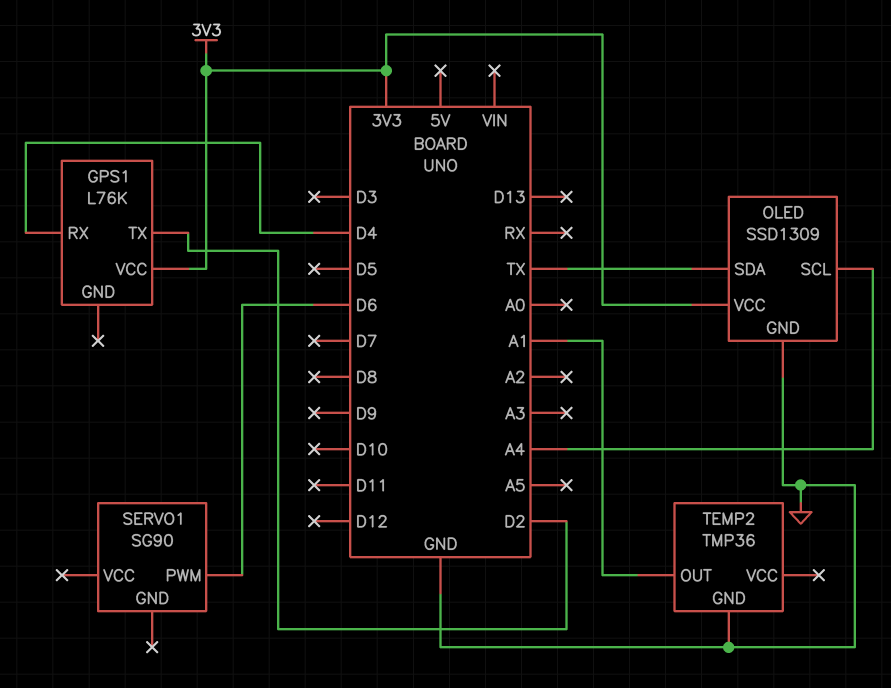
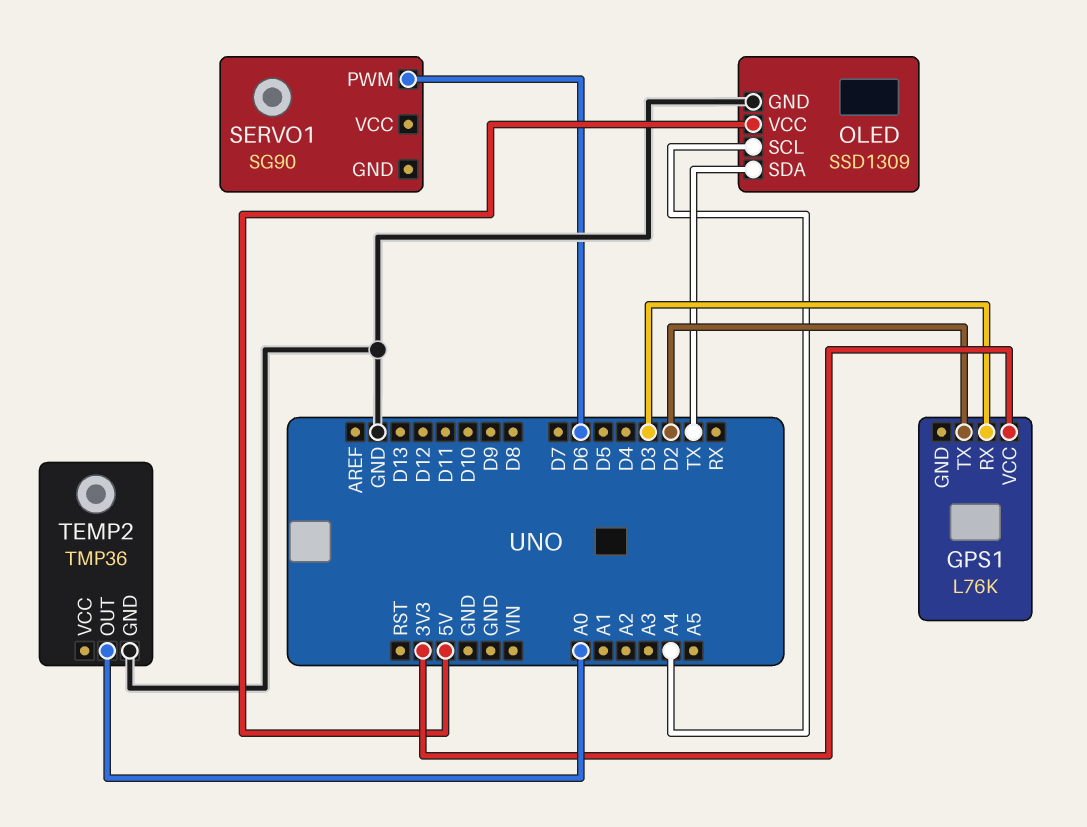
GPS1 pin RX: D4 -> D3
OLED pin VCC: 3V3 -> 5V
TEMP2 pin OUT: A1 -> A0

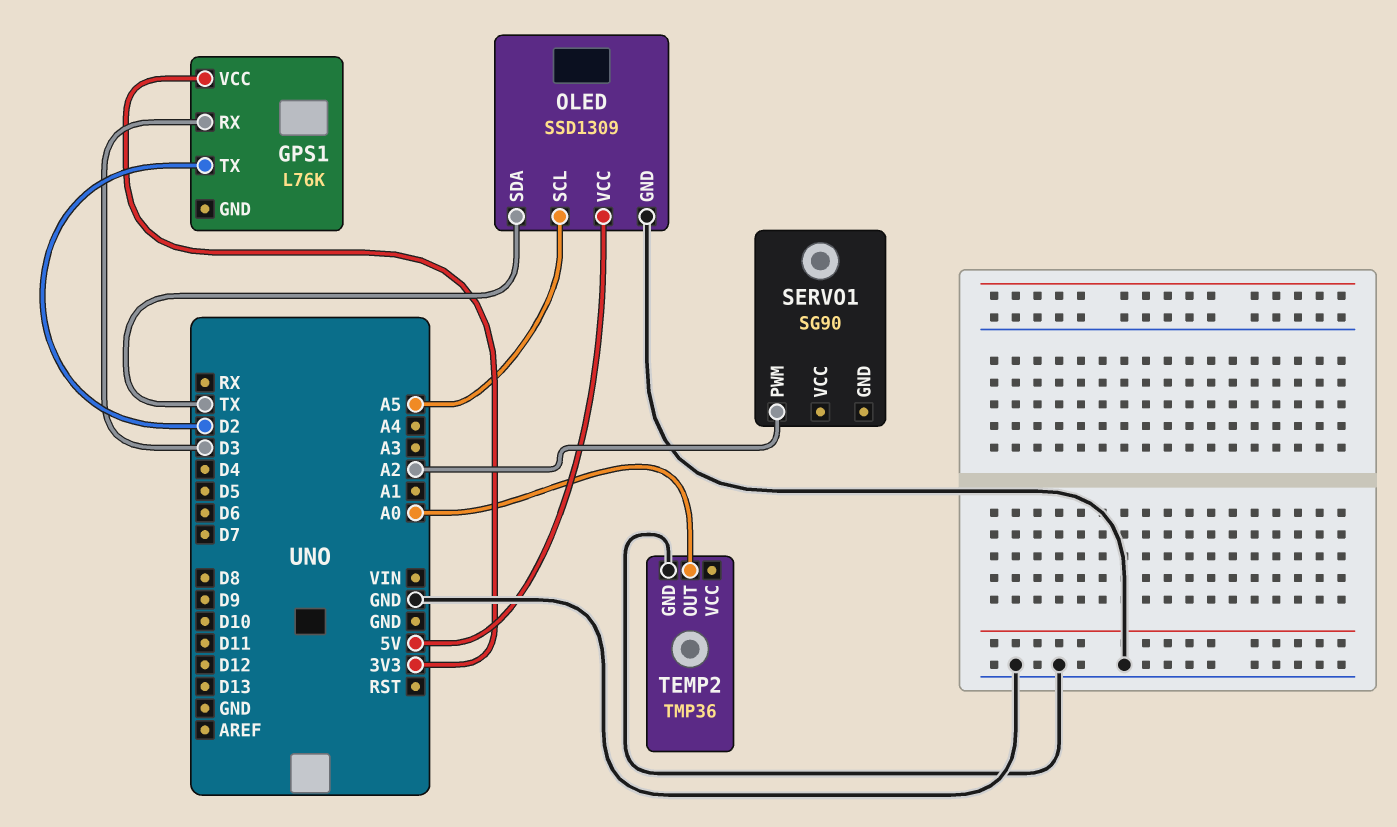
OLED pin SCL: A4 -> A5
SERVO1 pin PWM: D6 -> A2

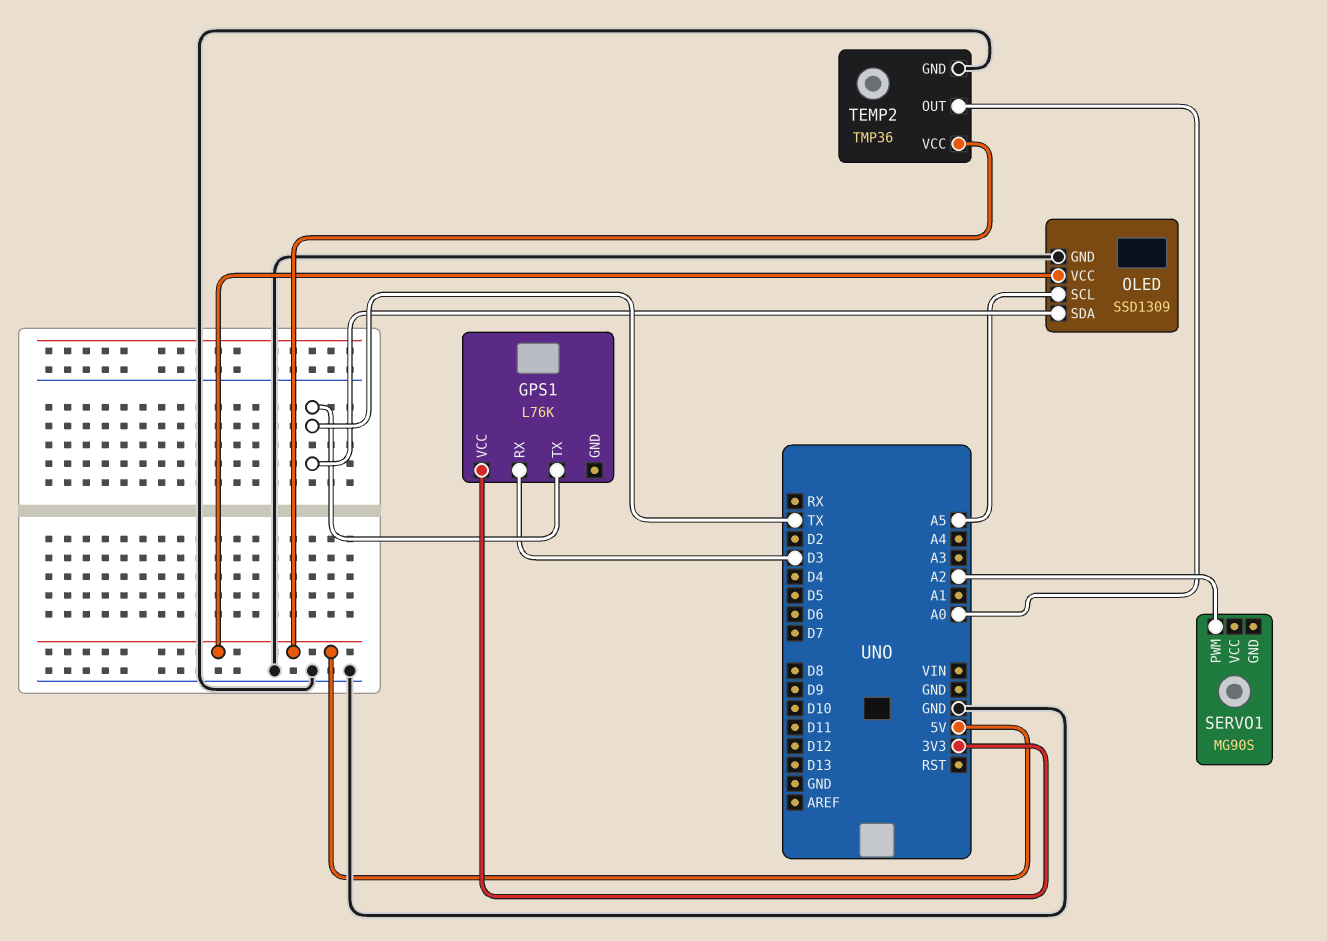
GPS1 pin TX: D2 -> TX
SERVO1: SG90 -> MG90S
TEMP2 pin VCC: none -> 5V

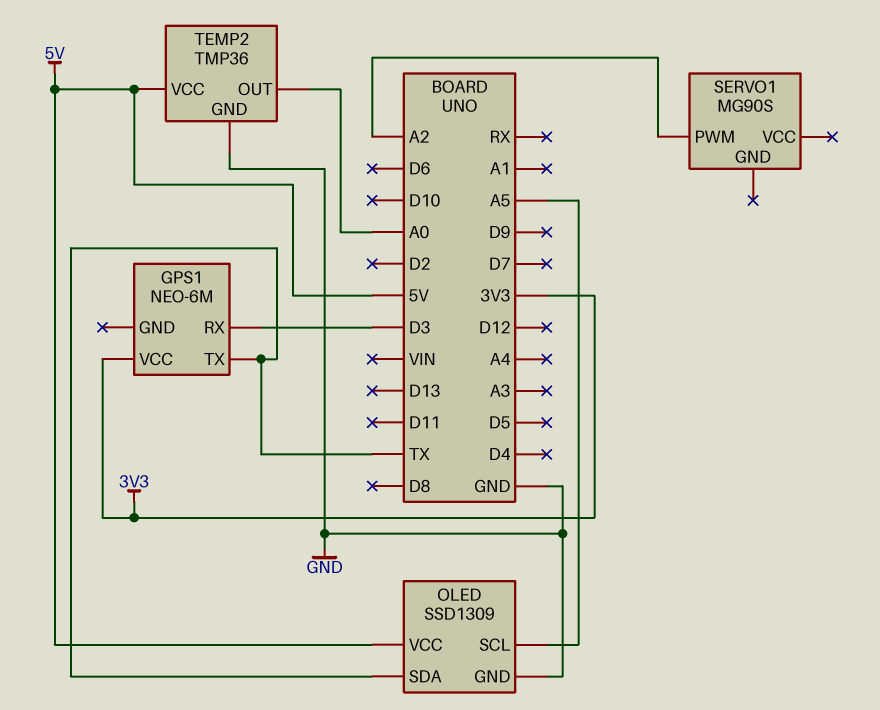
GPS1: L76K -> NEO-6M

